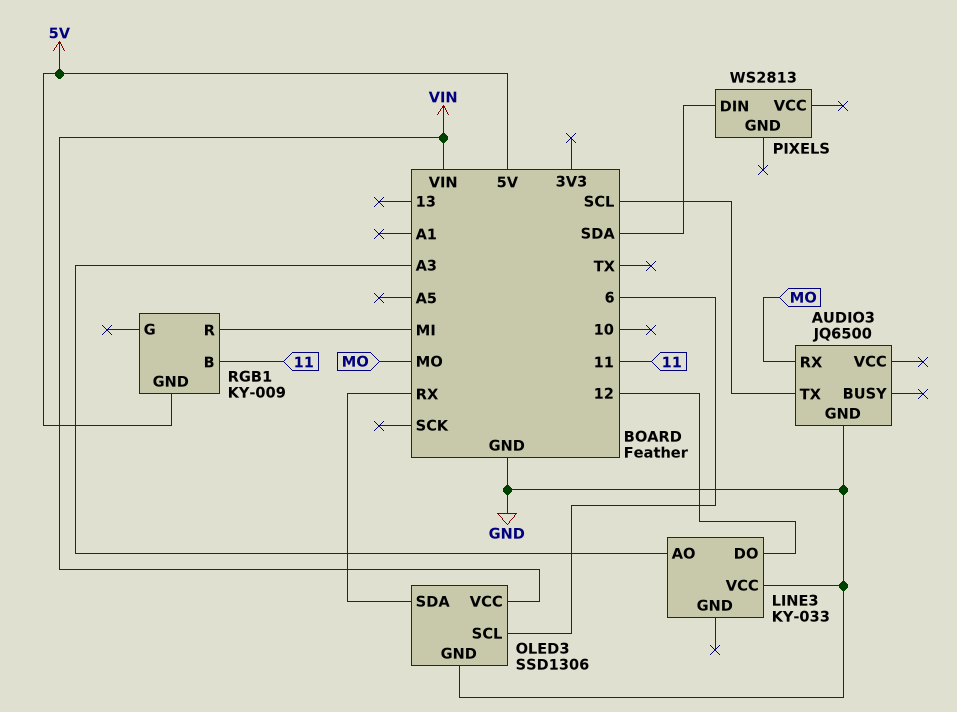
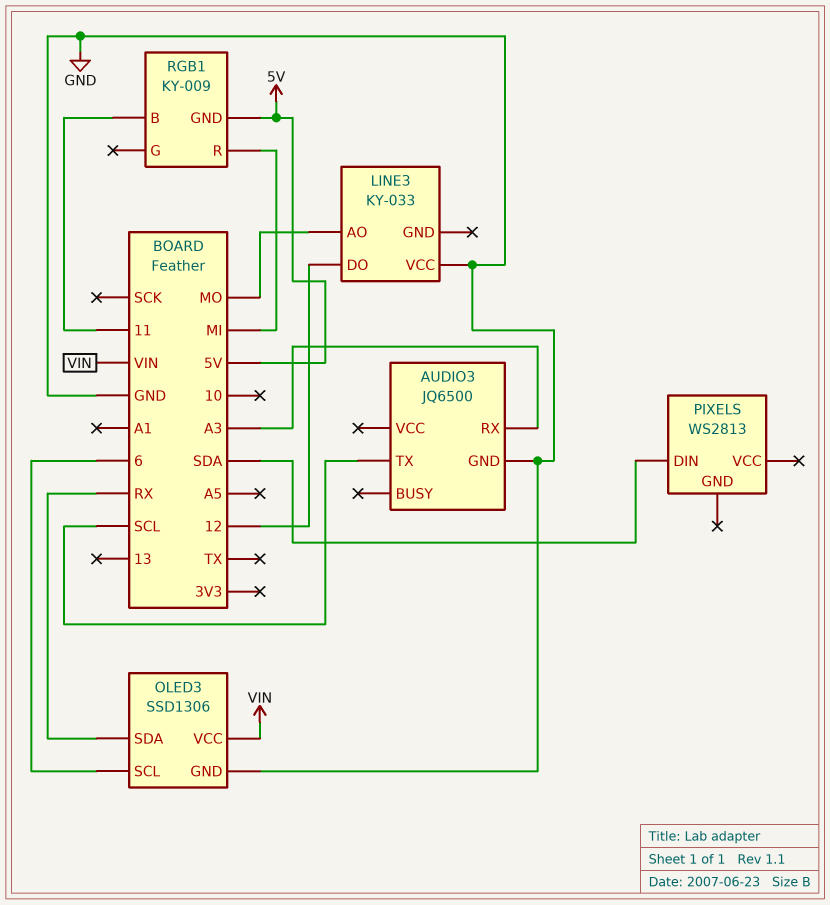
AUDIO3 pin RX: MO -> A3
LINE3 pin AO: A3 -> MO

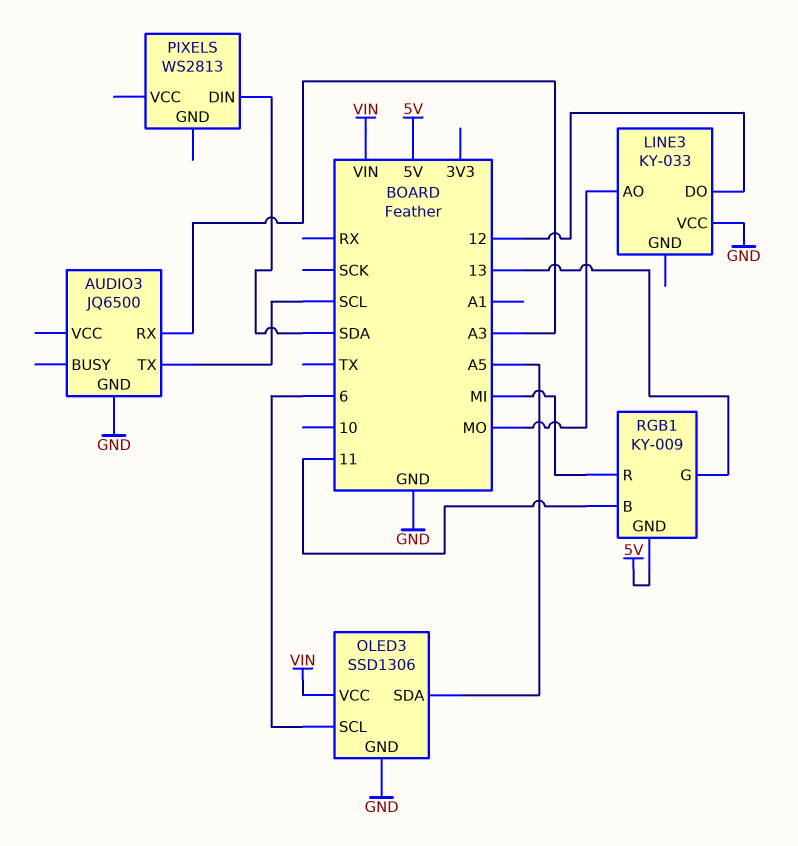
OLED3 pin SDA: RX -> A5
RGB1 pin G: none -> 13

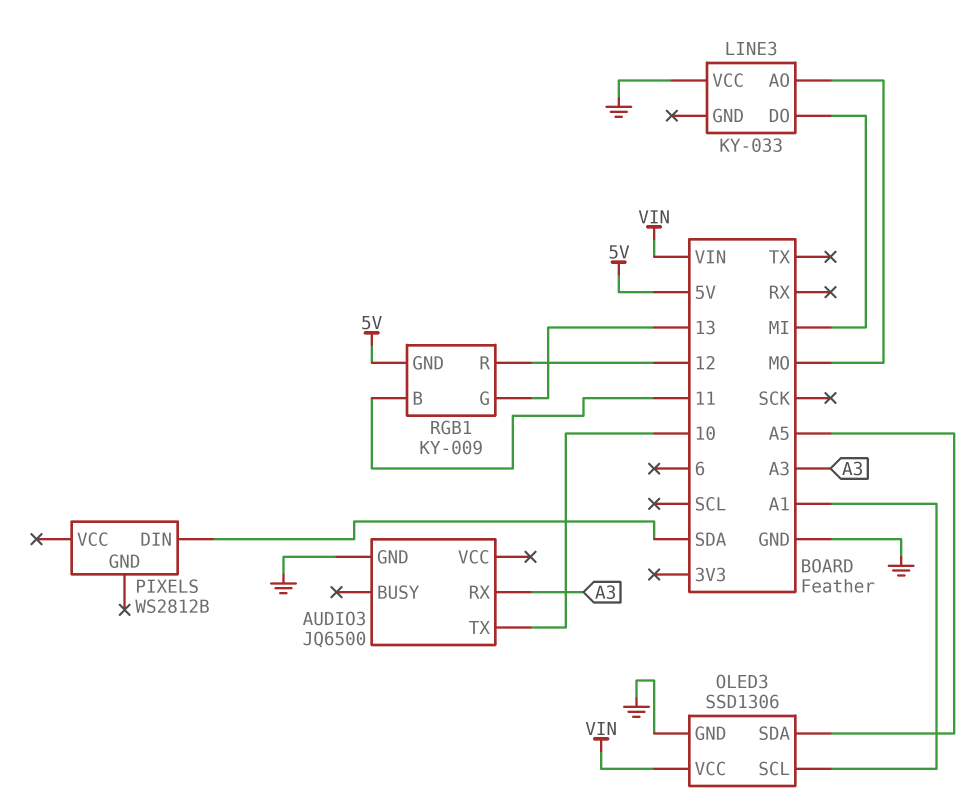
AUDIO3 pin TX: SCL -> 10
LINE3 pin DO: 12 -> MI
OLED3 pin SCL: 6 -> A1
PIXELS: WS2813 -> WS2812B
RGB1 pin R: MI -> 12

